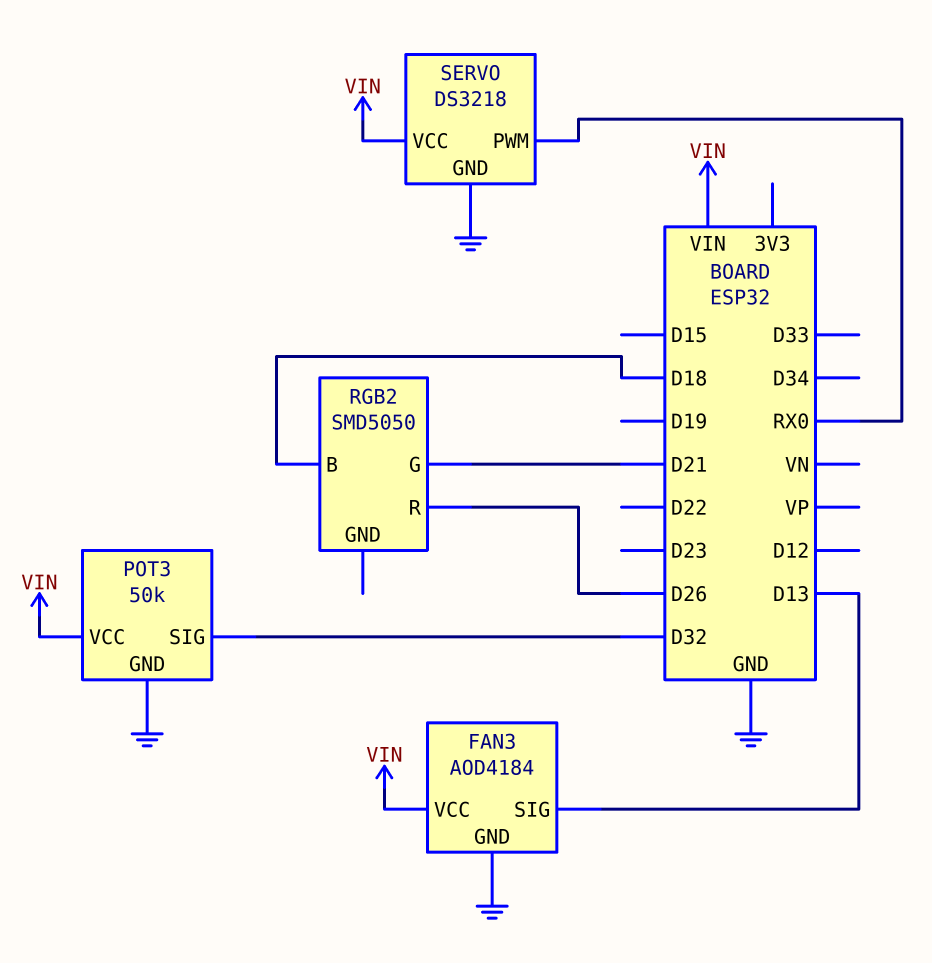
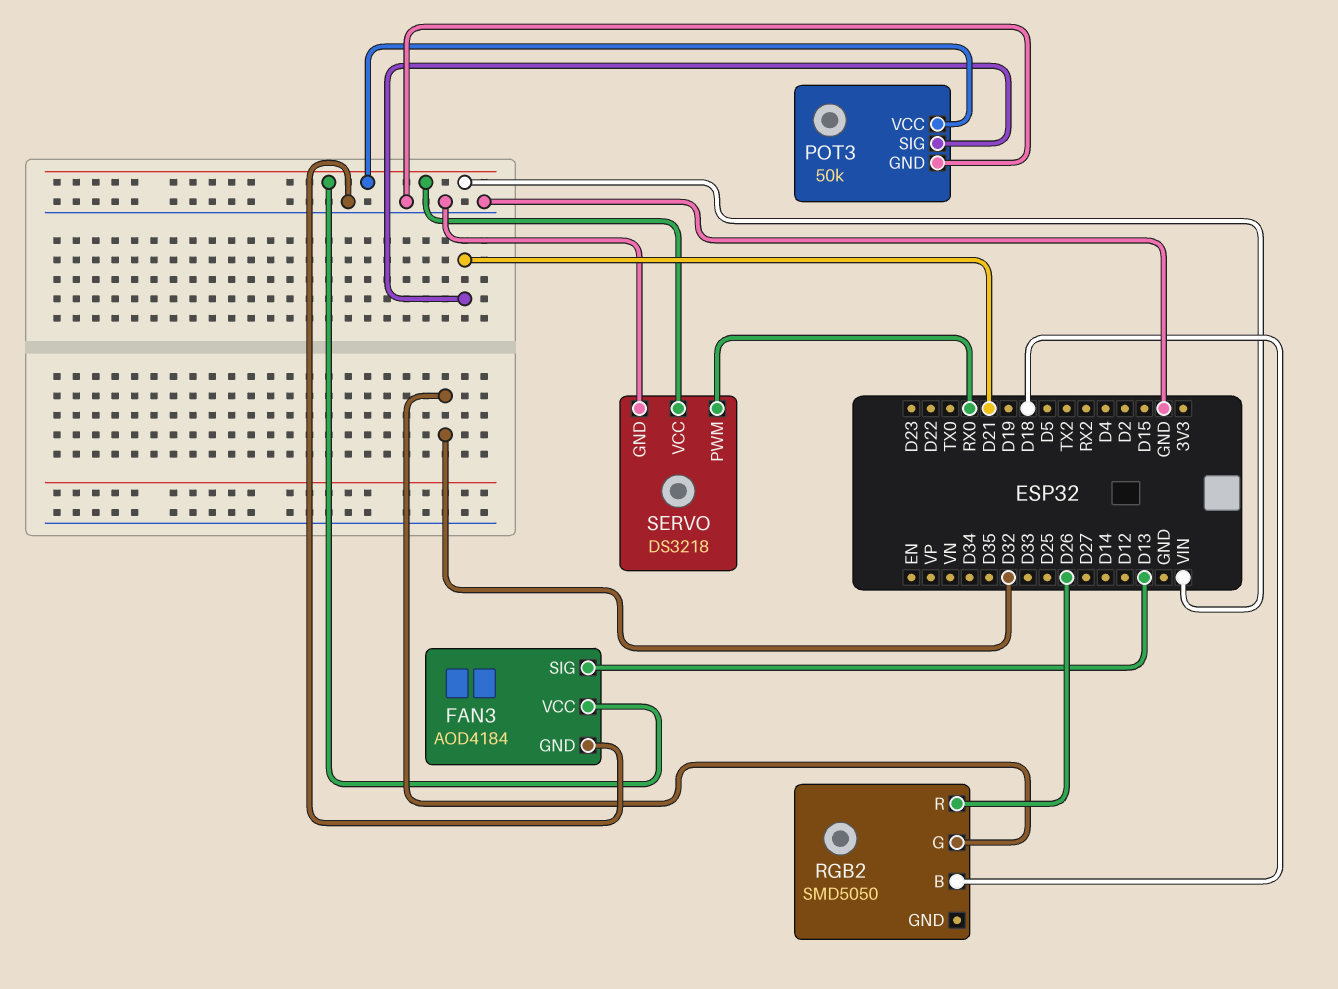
POT3 pin SIG: D32 -> D21
RGB2 pin G: D21 -> D32

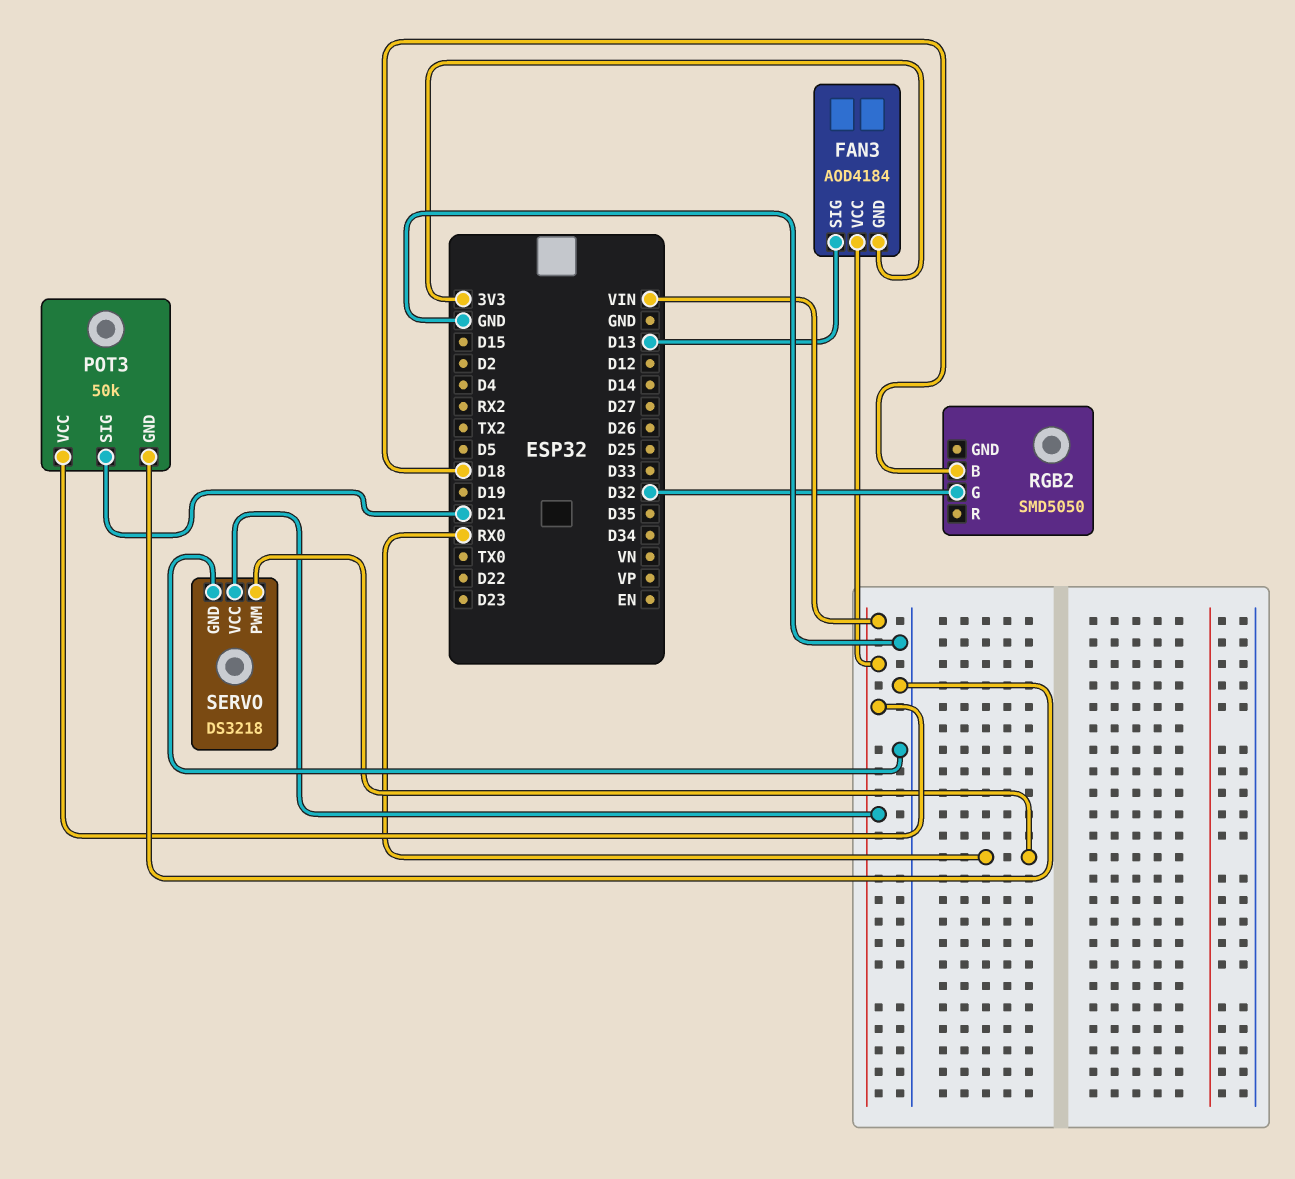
FAN3 pin GND: GND -> 3V3
RGB2 pin R: D26 -> none

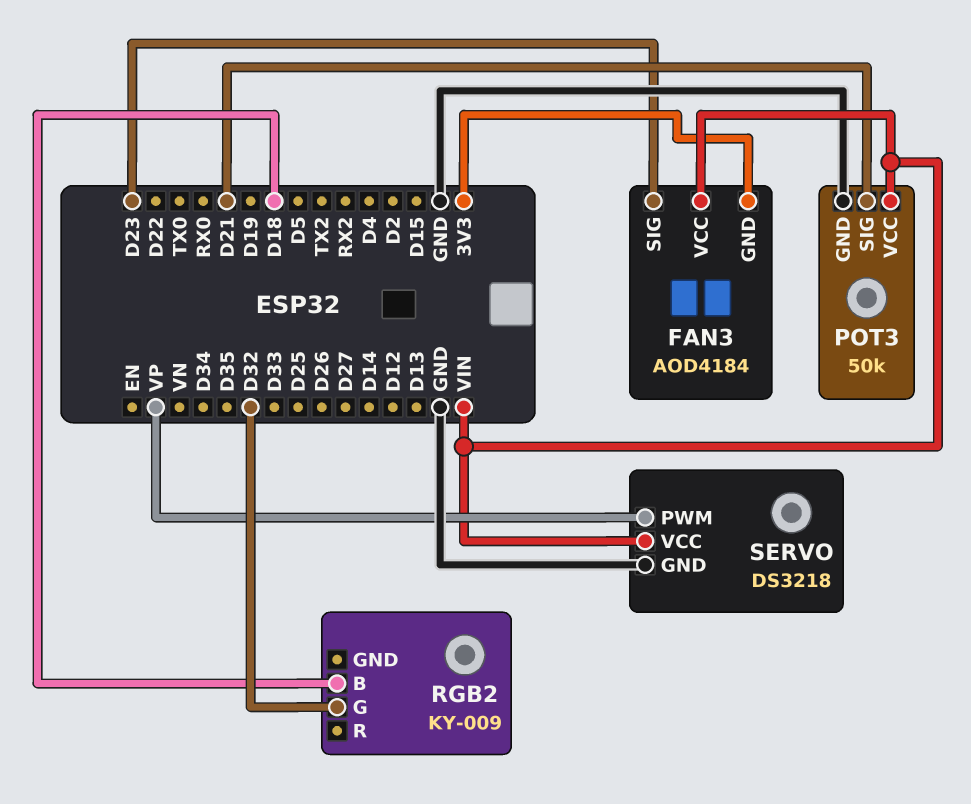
FAN3 pin SIG: D13 -> D23
RGB2: SMD5050 -> KY-009
SERVO pin PWM: RX0 -> VP

